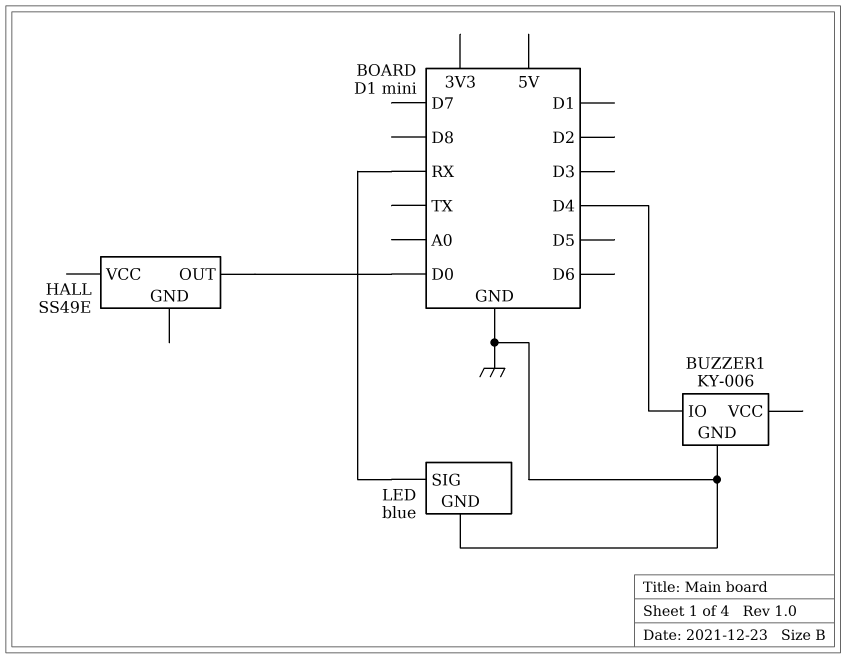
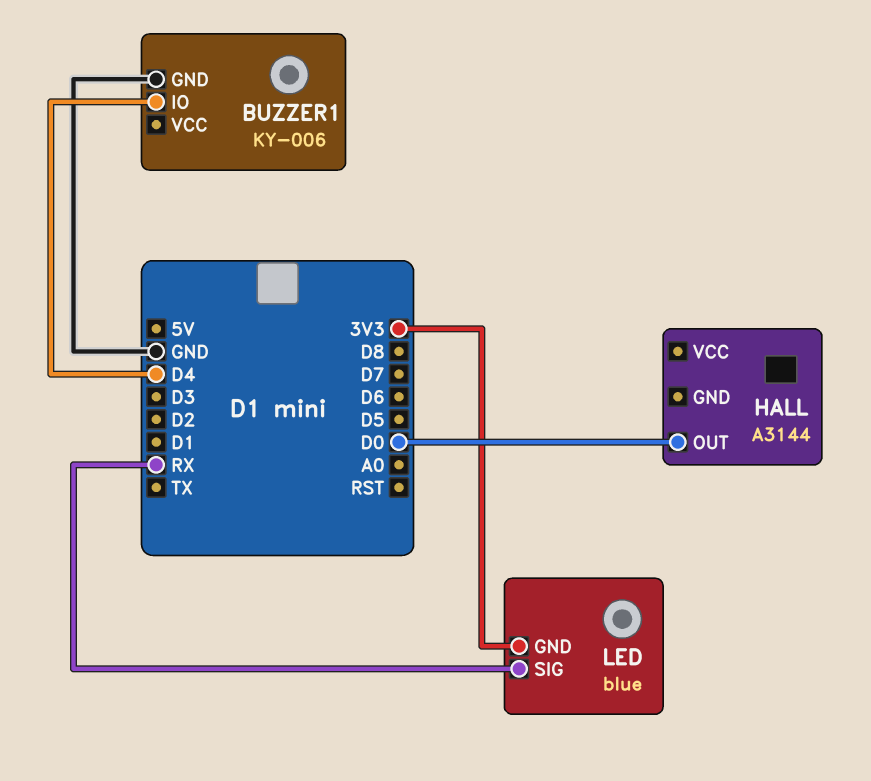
HALL: SS49E -> A3144
LED pin GND: GND -> 3V3

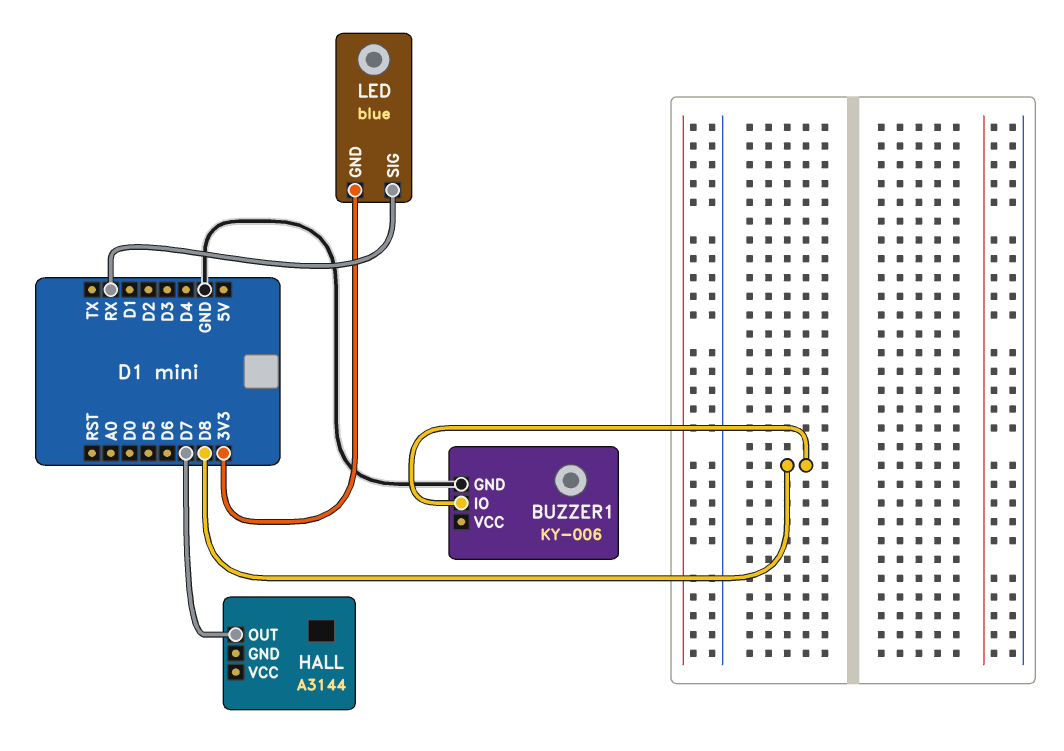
BUZZER1 pin IO: D4 -> D8
HALL pin OUT: D0 -> D7

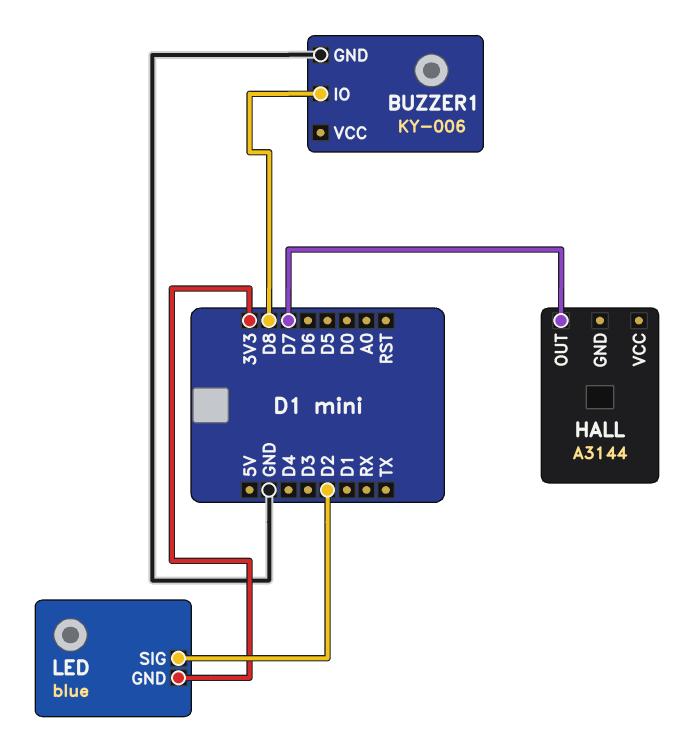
LED pin SIG: RX -> D2

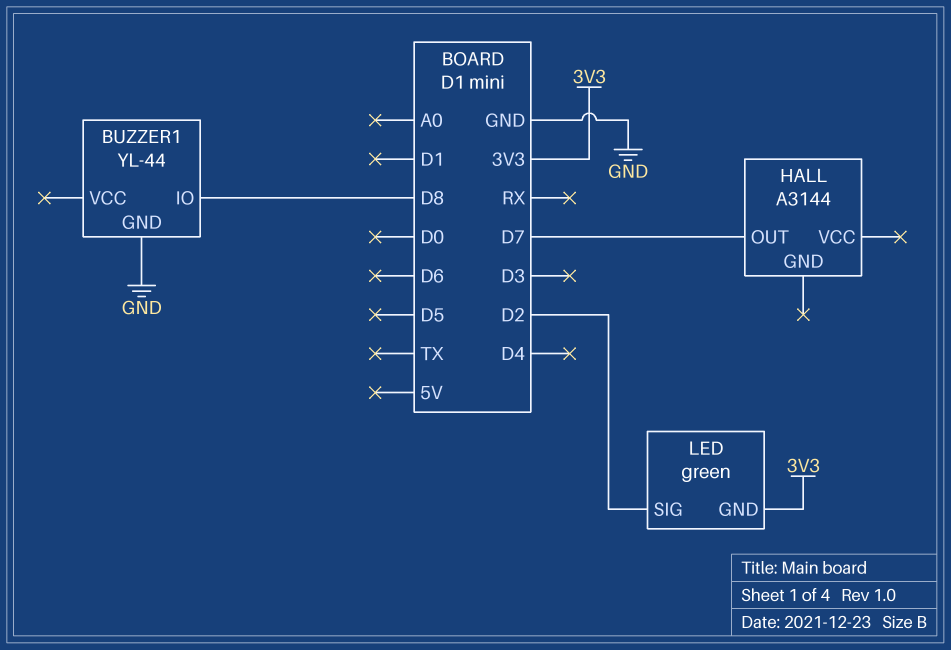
BUZZER1: KY-006 -> YL-44
LED: blue -> green

